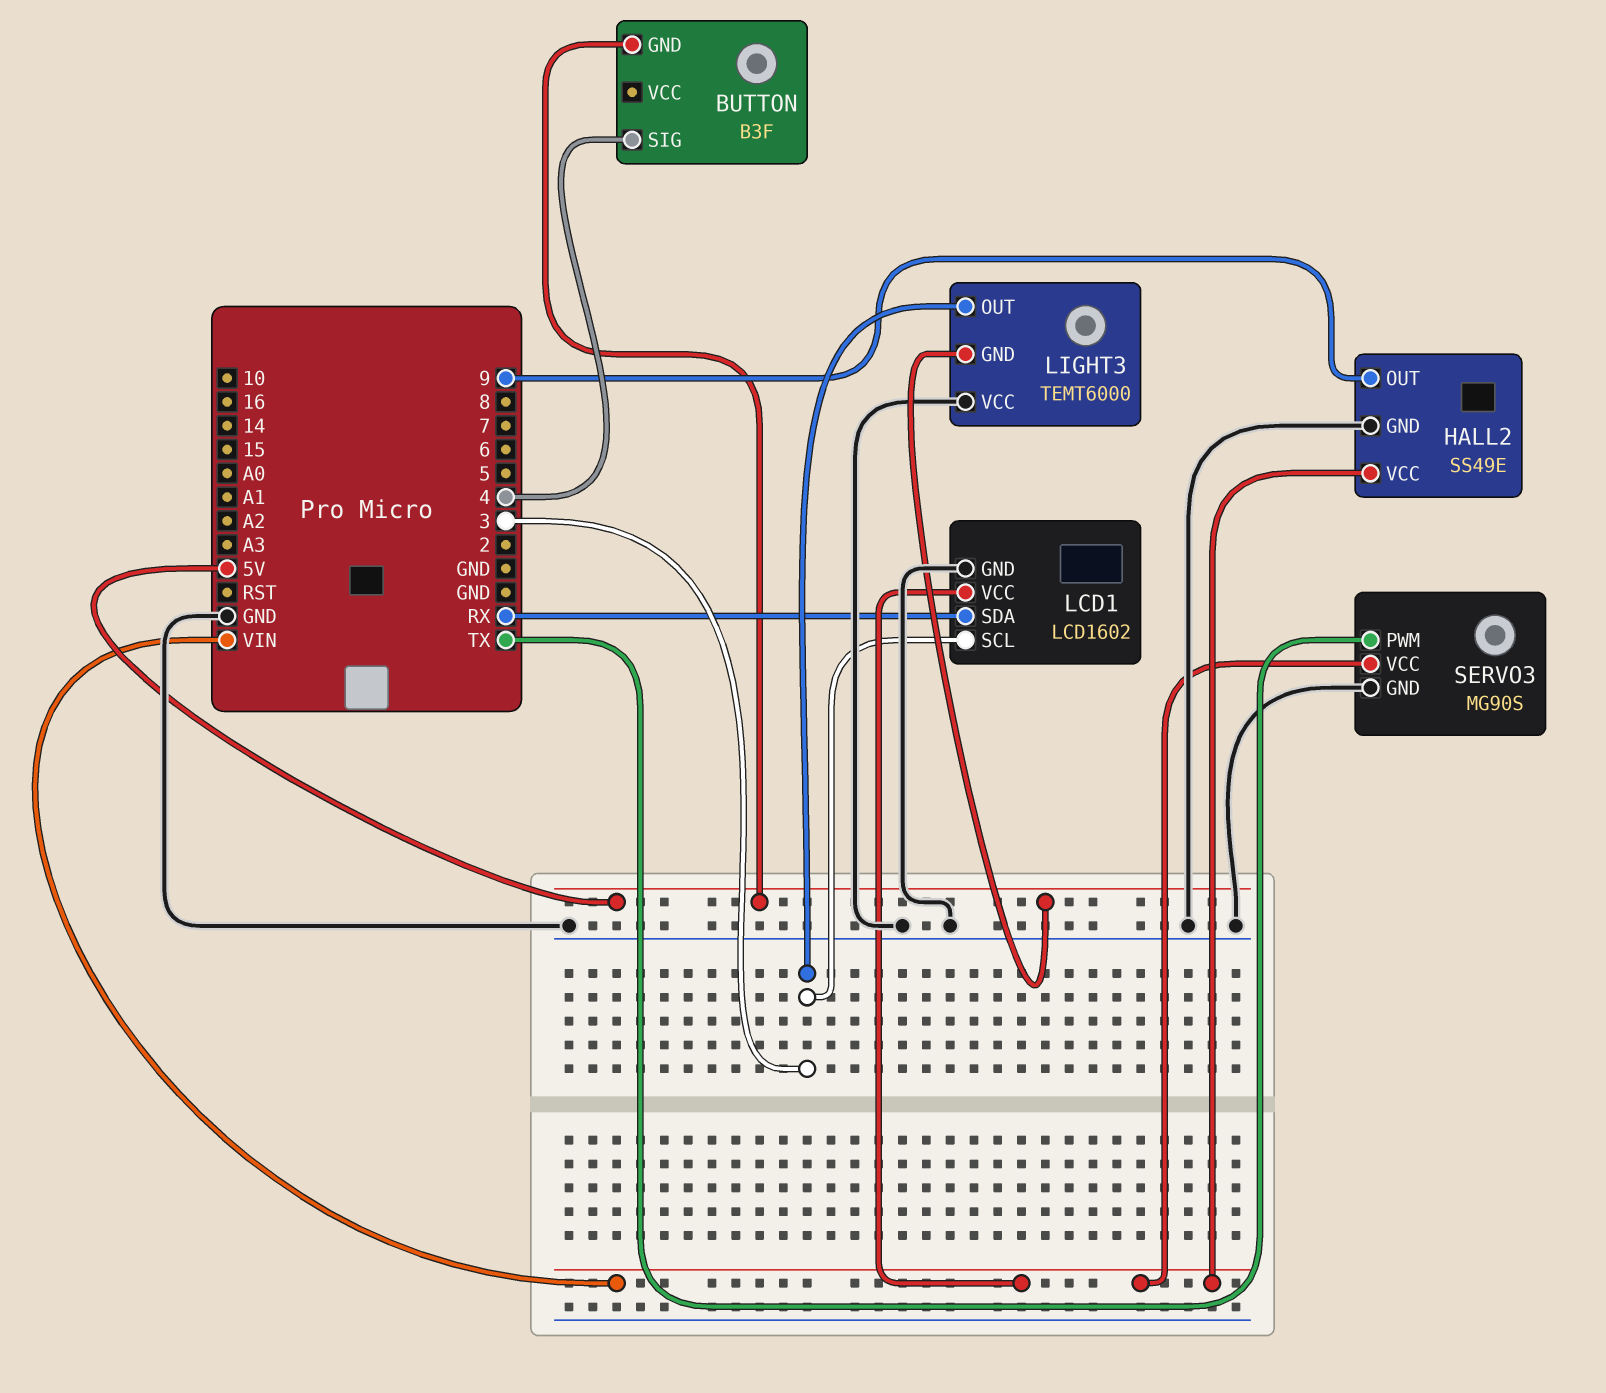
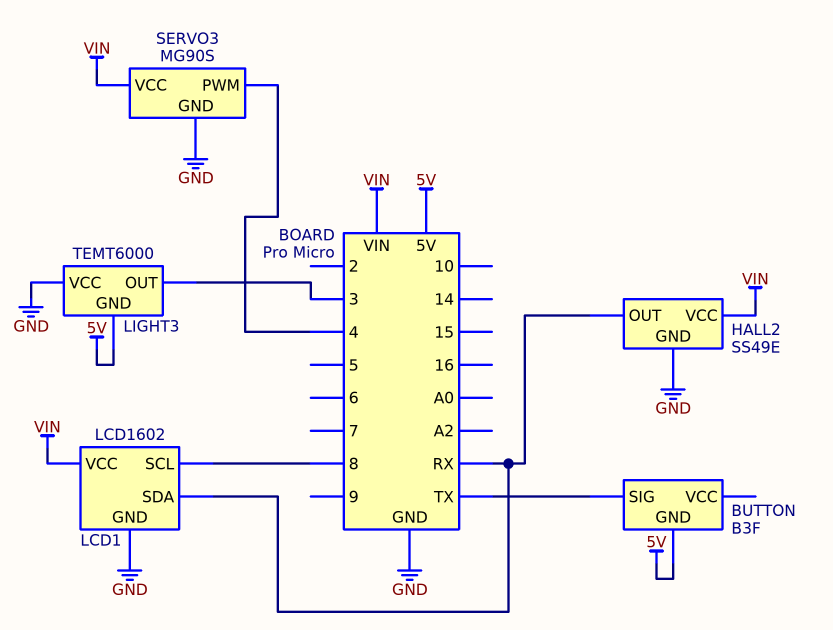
BUTTON pin SIG: 4 -> TX
HALL2 pin OUT: 9 -> RX
LCD1 pin SCL: 3 -> 8
SERVO3 pin PWM: TX -> 4

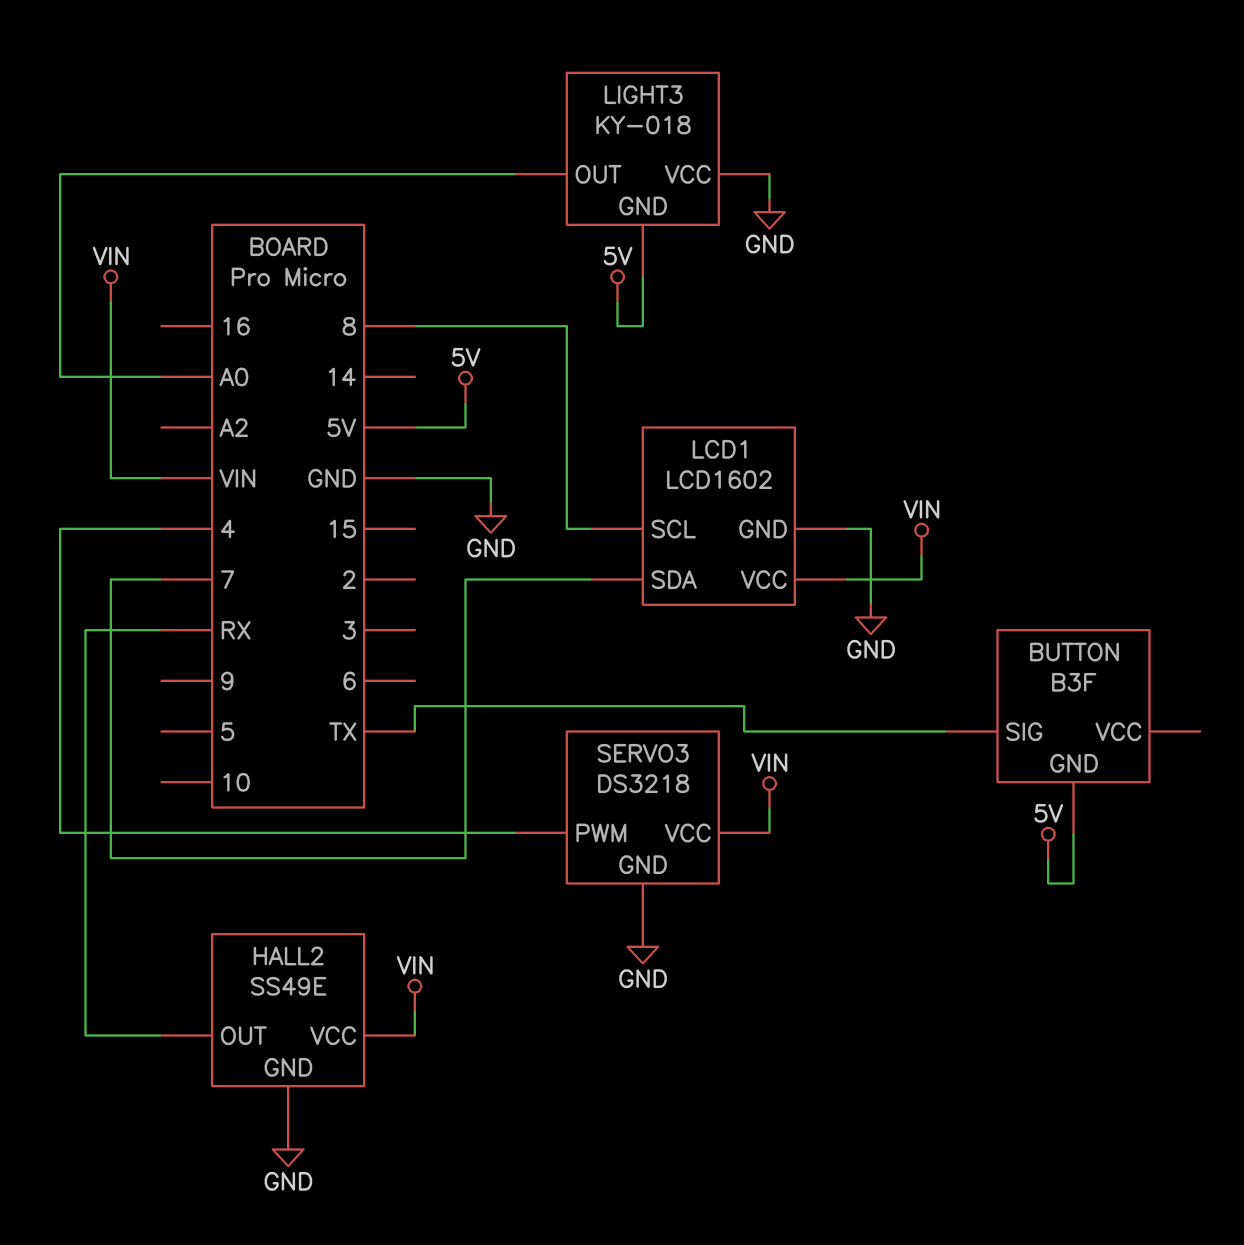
LCD1 pin SDA: RX -> 7
LIGHT3: TEMT6000 -> KY-018
LIGHT3 pin OUT: 3 -> A0
SERVO3: MG90S -> DS3218

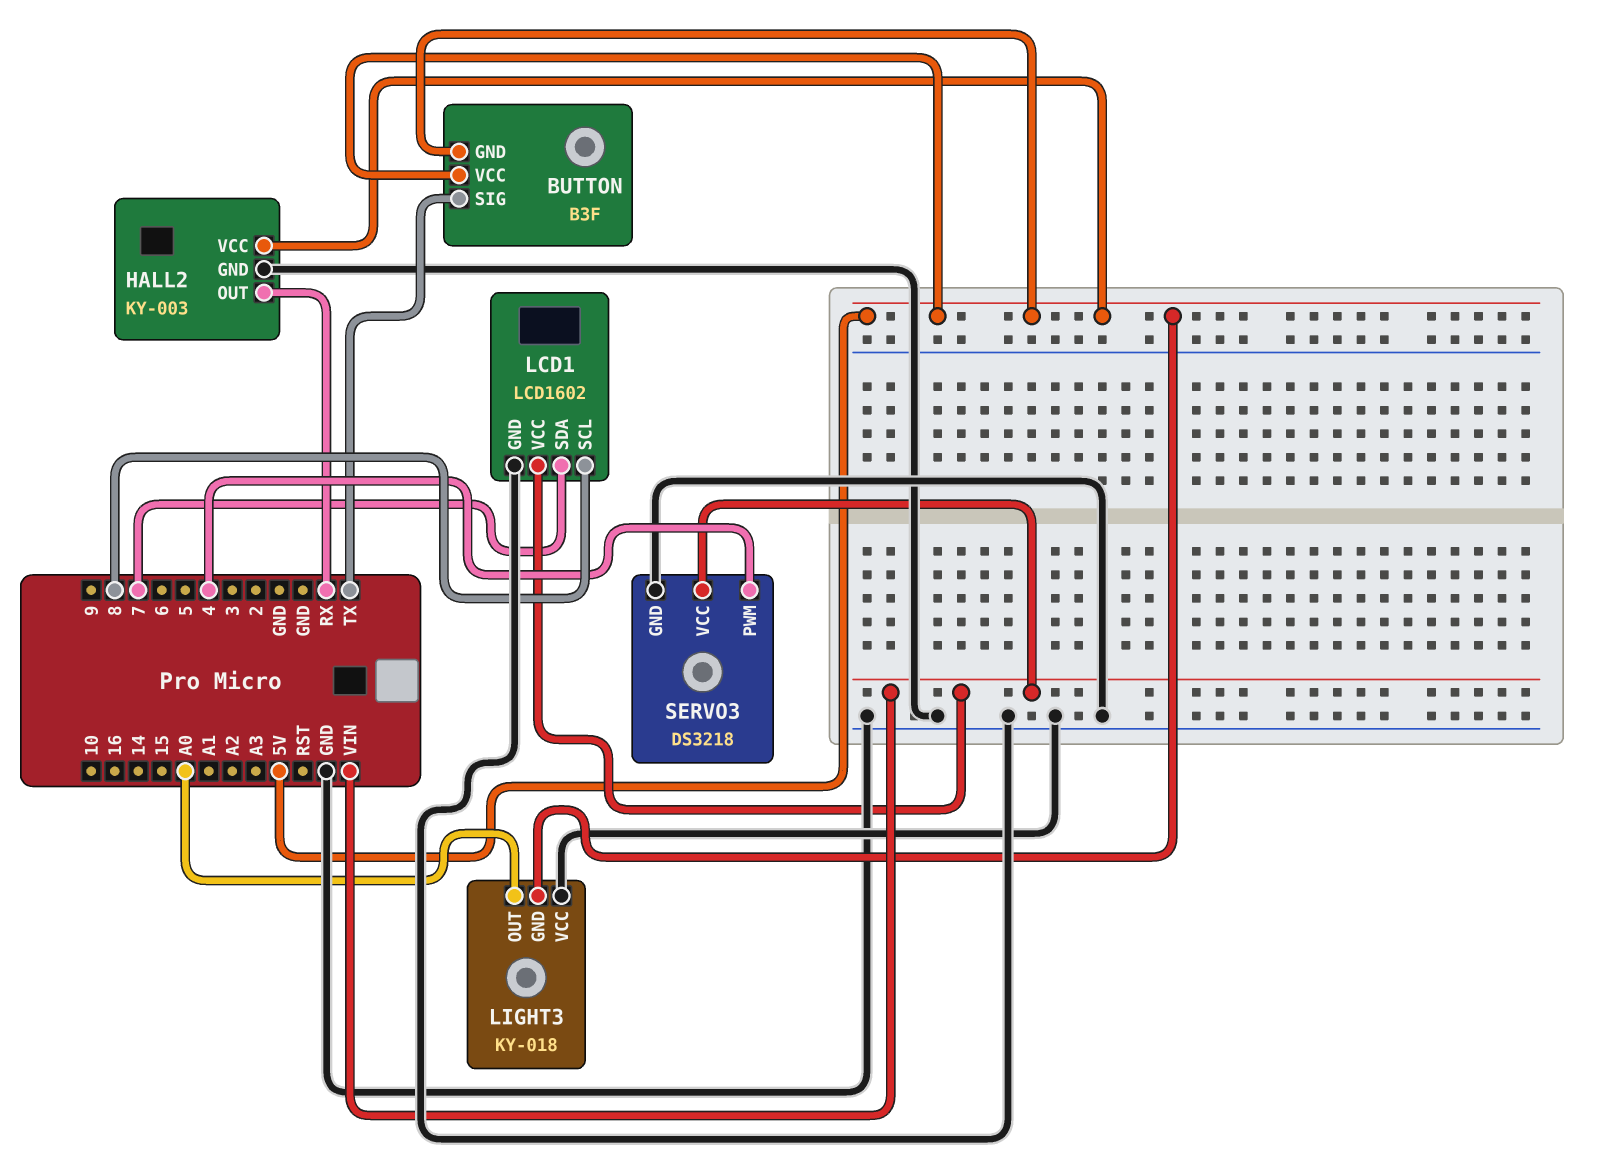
BUTTON pin VCC: none -> 5V
HALL2: SS49E -> KY-003
HALL2 pin VCC: VIN -> 5V

